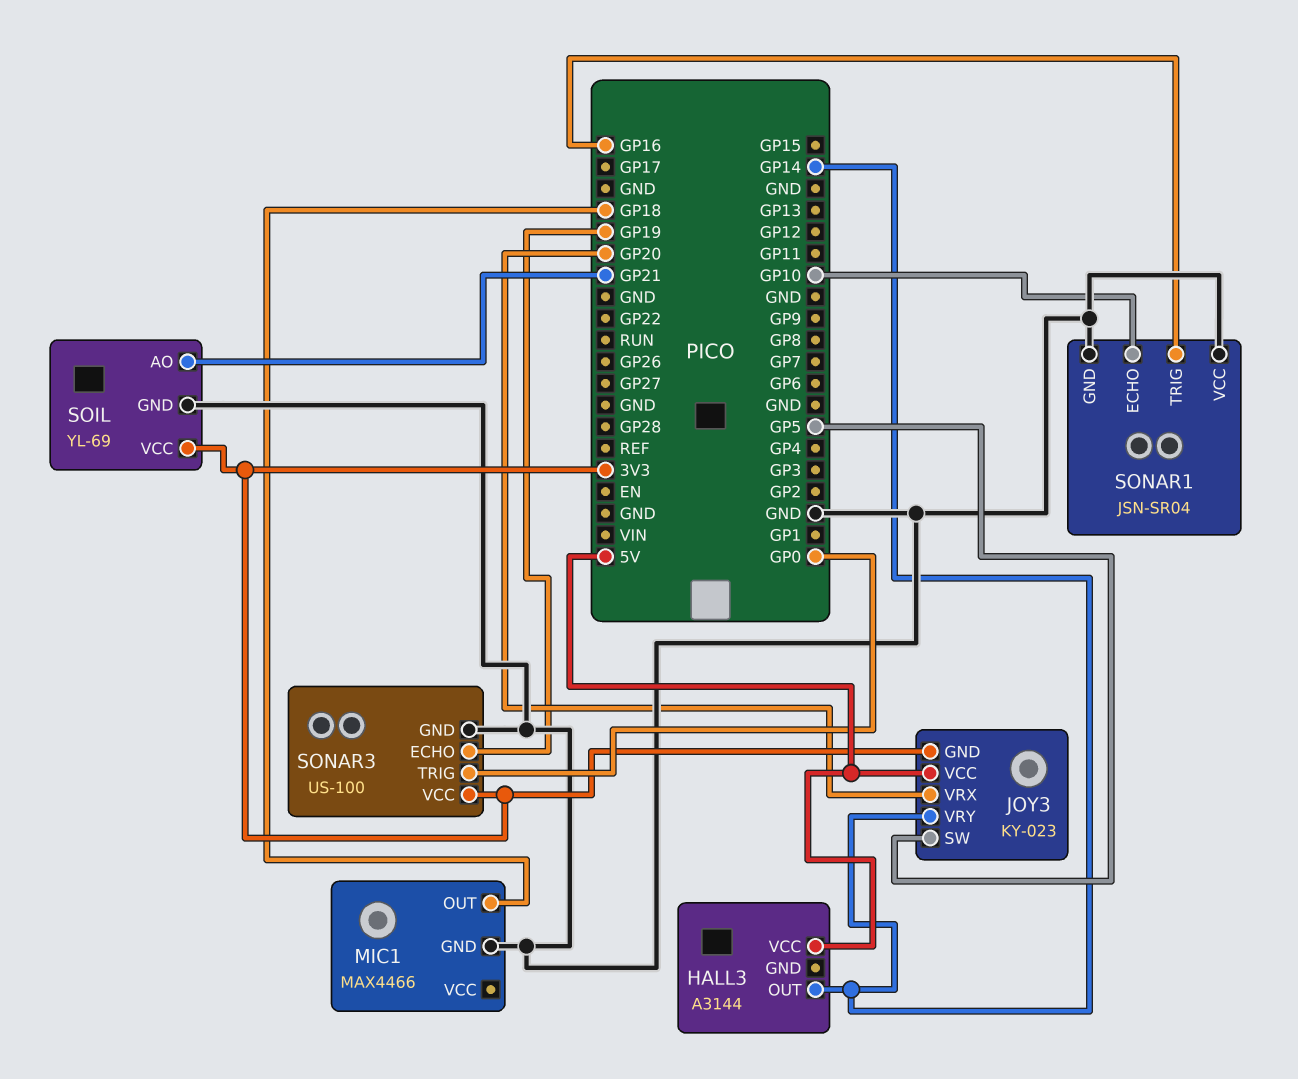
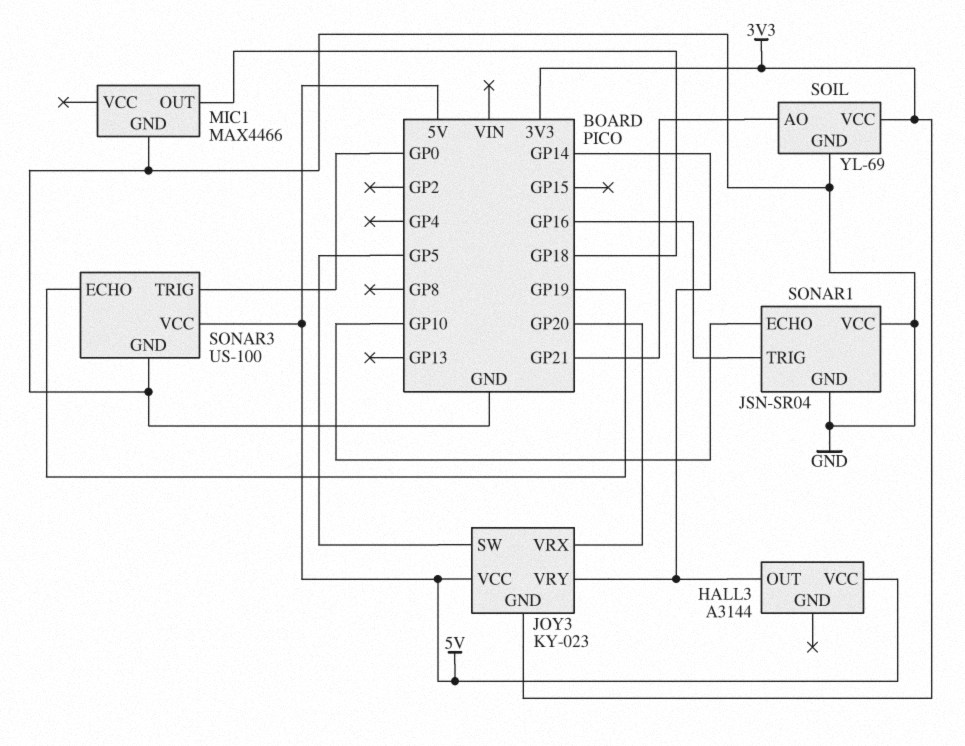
SONAR3 pin VCC: 3V3 -> 5V

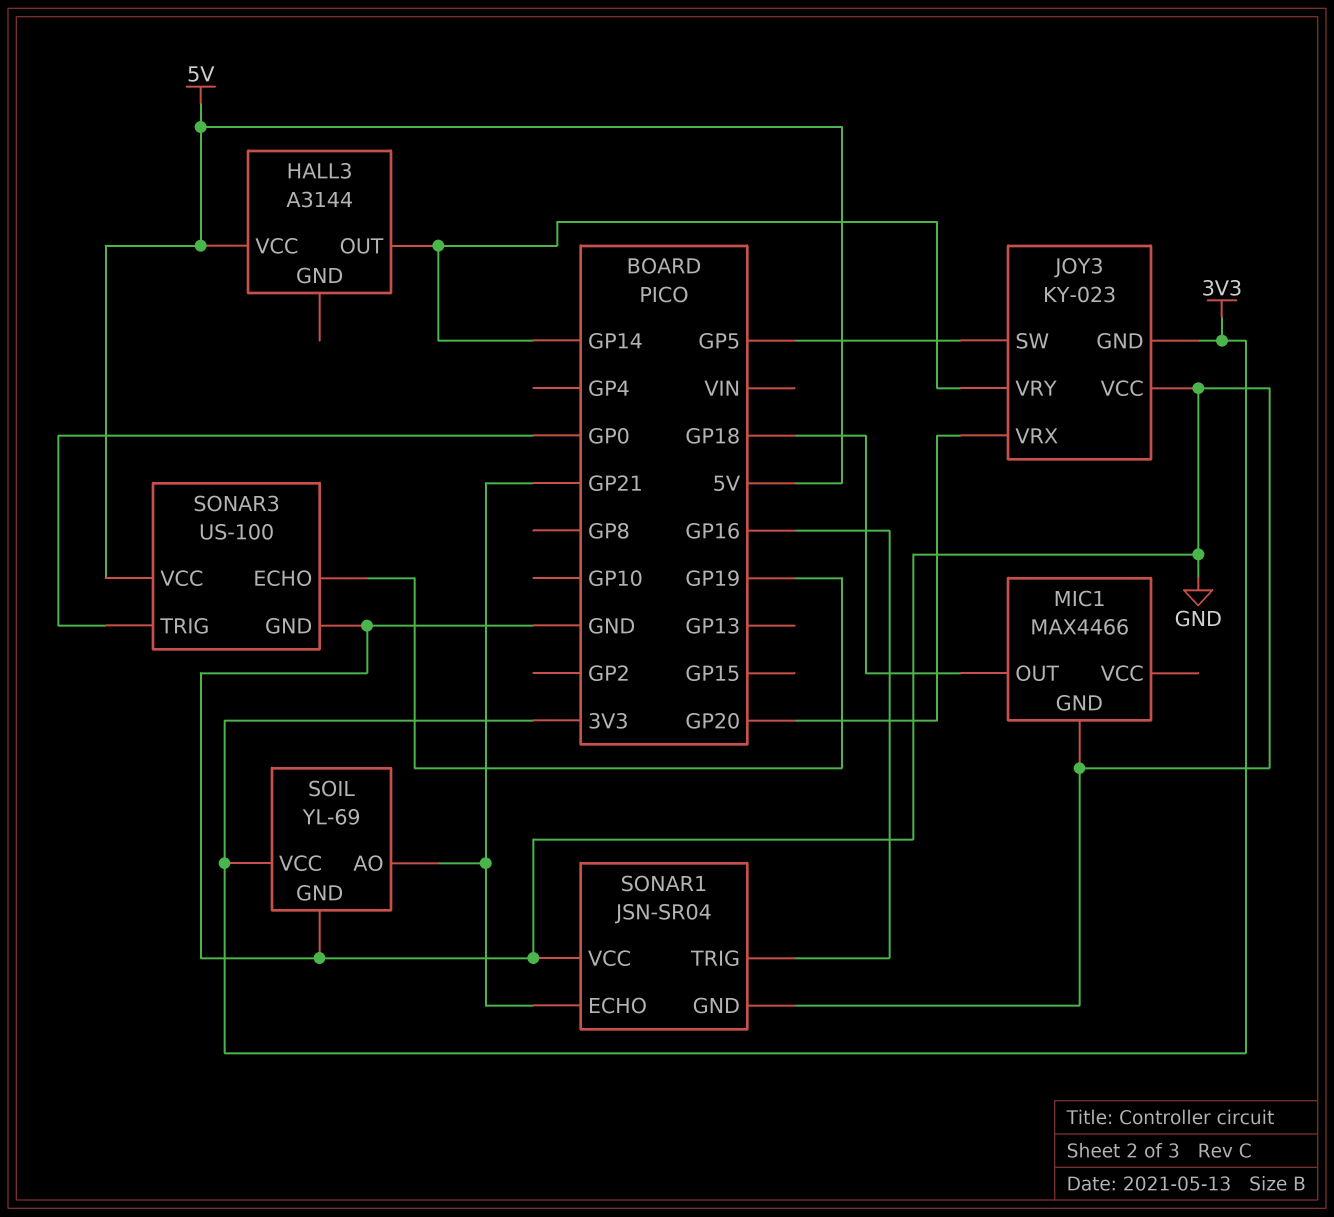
JOY3 pin VCC: 5V -> GND
SONAR1 pin ECHO: GP10 -> GP21

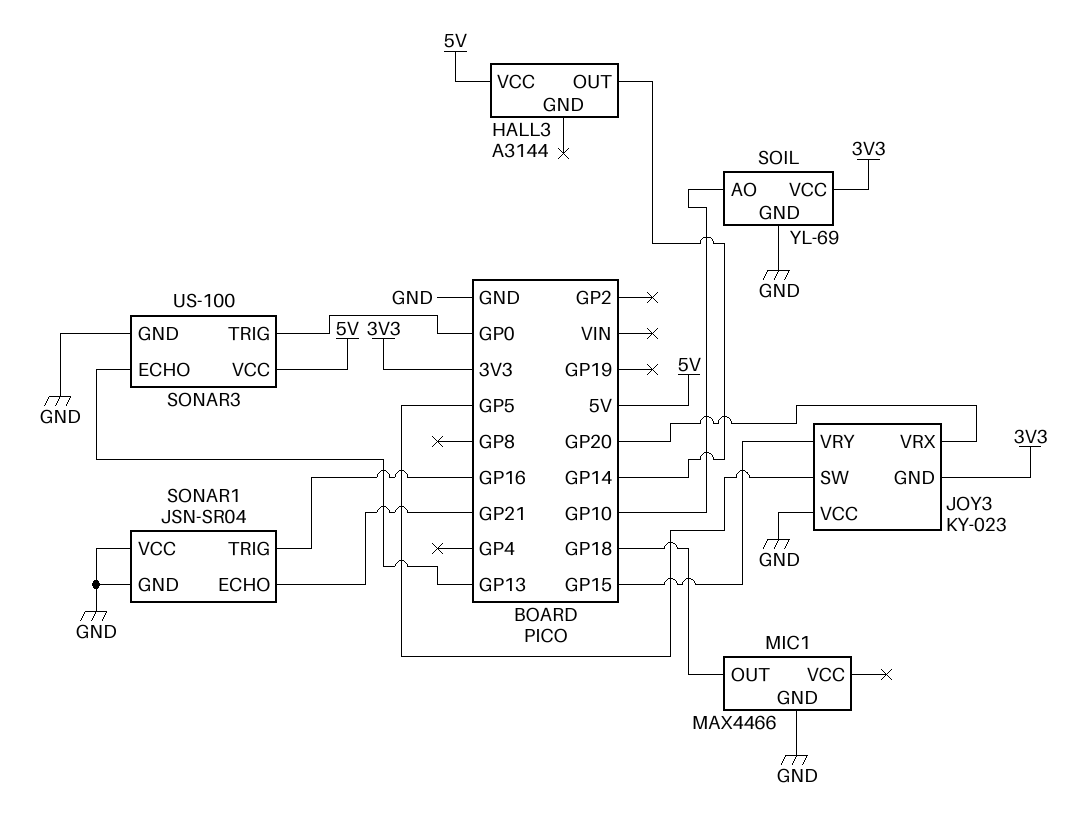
JOY3 pin VRY: GP14 -> GP15
SOIL pin AO: GP21 -> GP10
SONAR3 pin ECHO: GP19 -> GP13

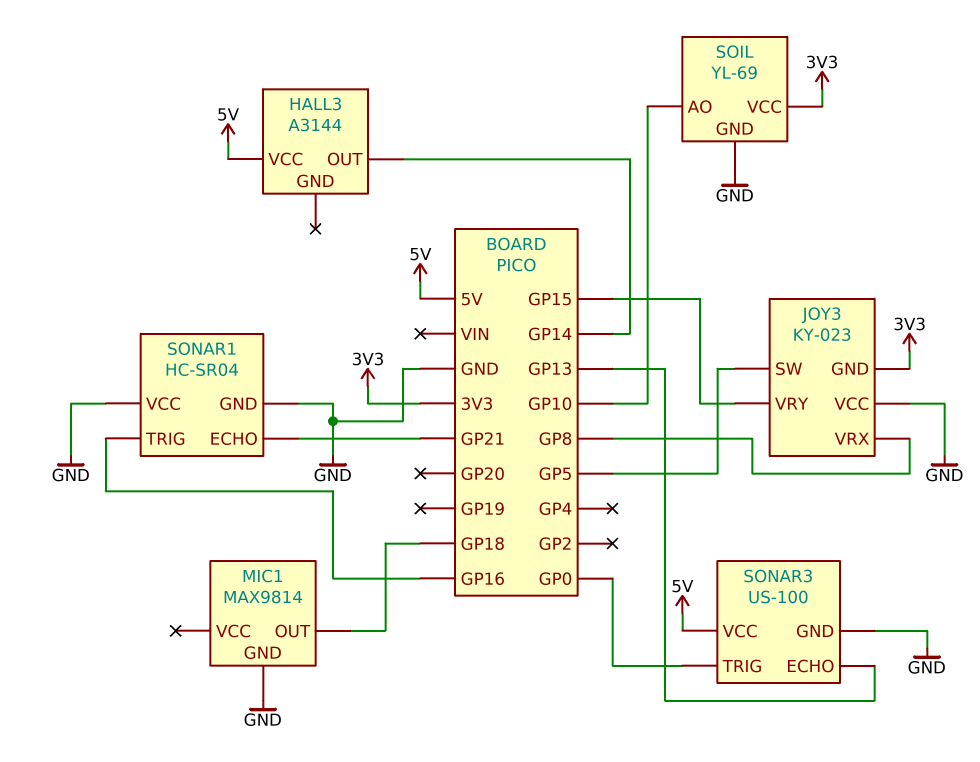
JOY3 pin VRX: GP20 -> GP8
MIC1: MAX4466 -> MAX9814
SONAR1: JSN-SR04 -> HC-SR04

